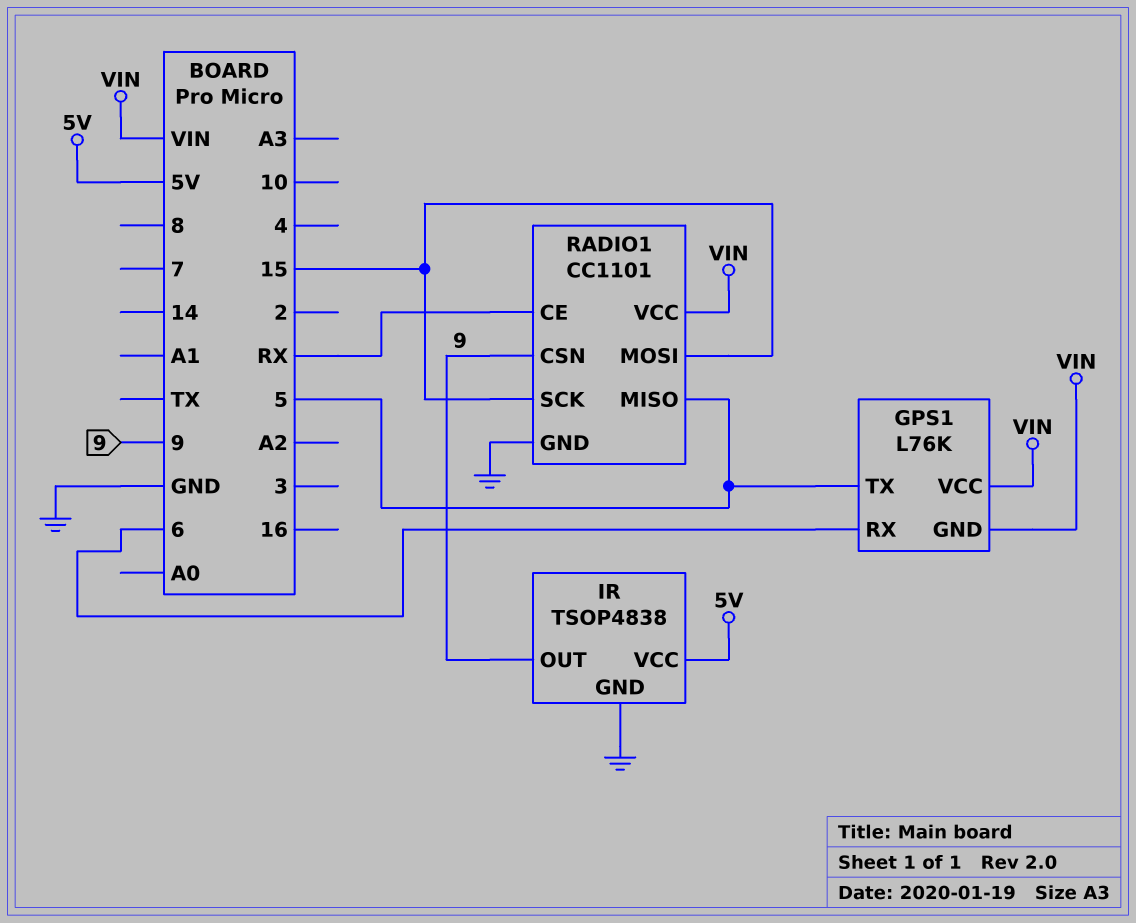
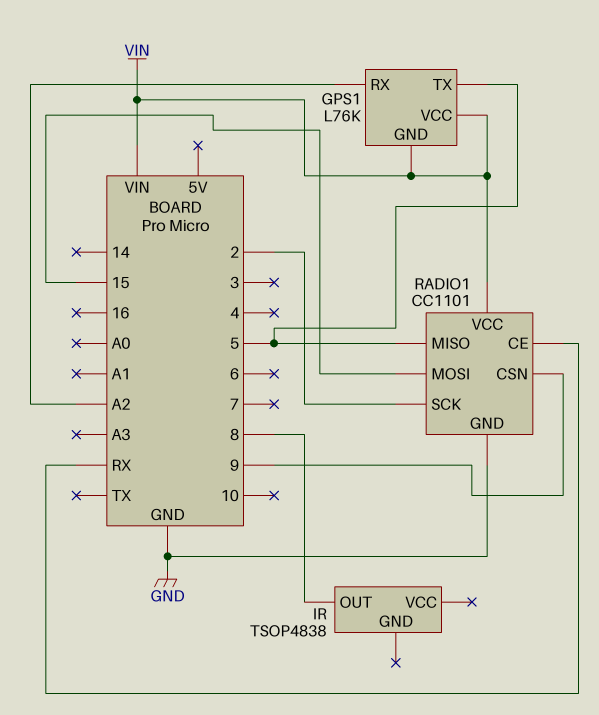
GPS1 pin RX: 6 -> A2
IR pin GND: GND -> none
IR pin OUT: 9 -> 8
IR pin VCC: 5V -> none
RADIO1 pin SCK: 15 -> 2

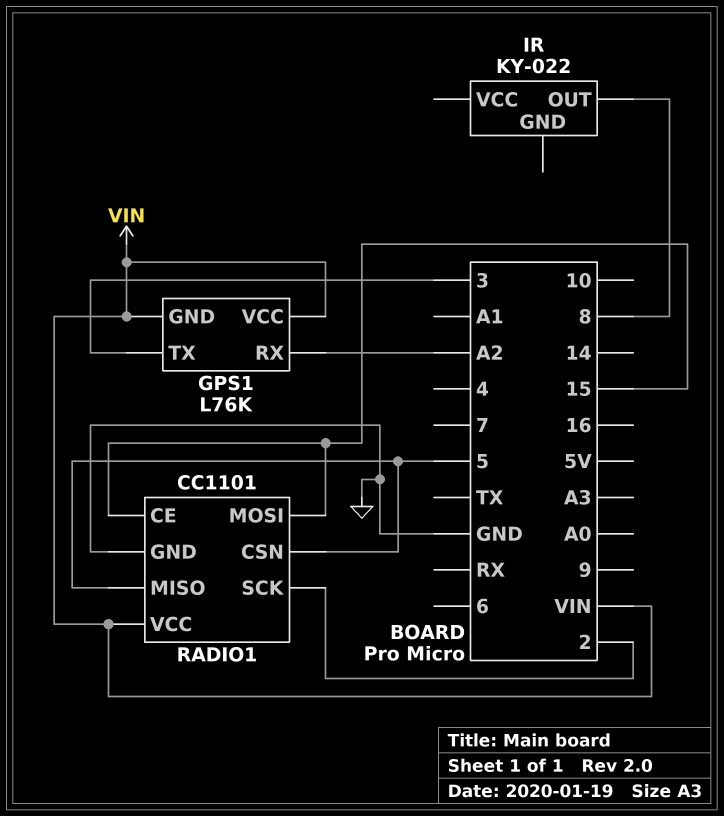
GPS1 pin TX: 5 -> 3
IR: TSOP4838 -> KY-022
RADIO1 pin CE: RX -> 15
RADIO1 pin CSN: 9 -> 5

